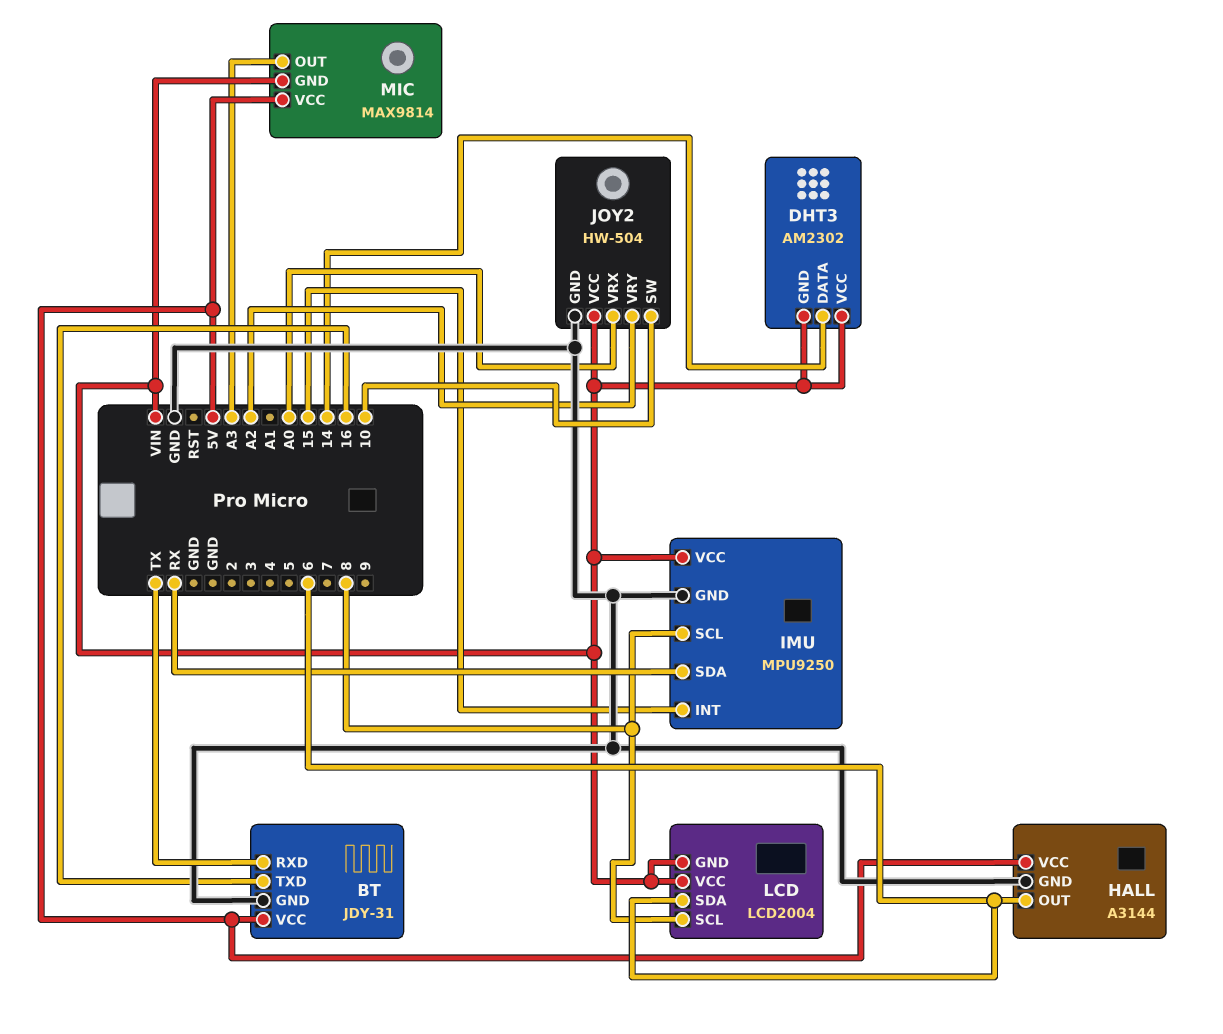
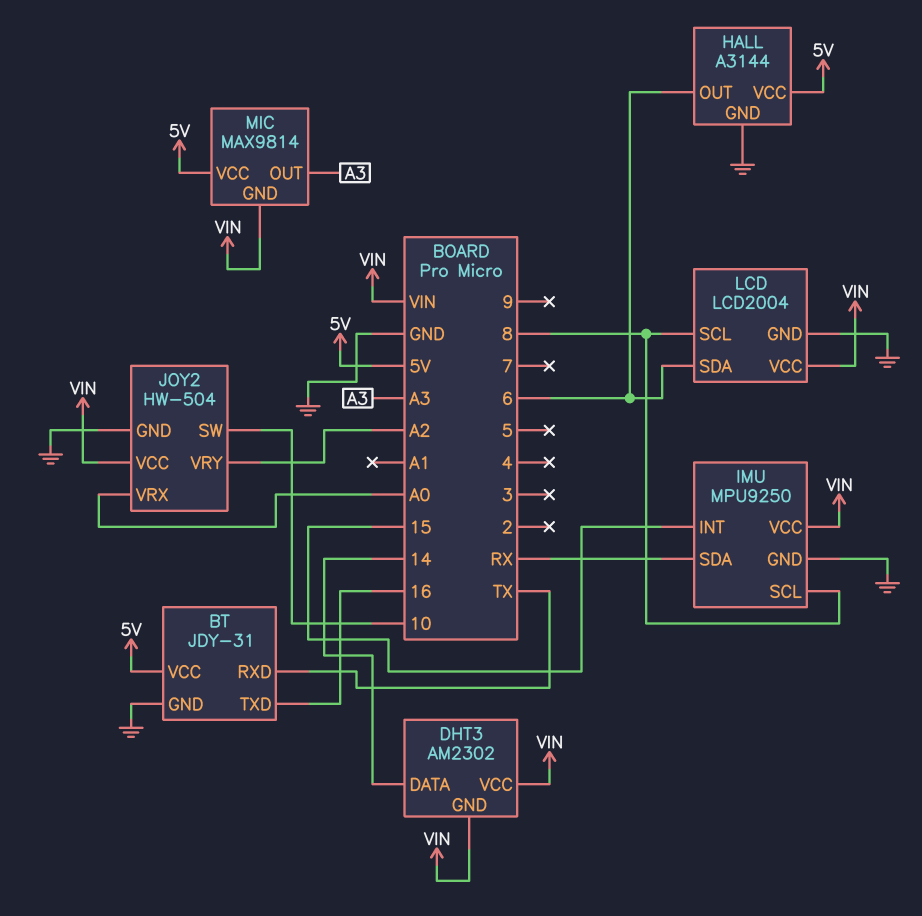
LCD pin GND: VIN -> GND

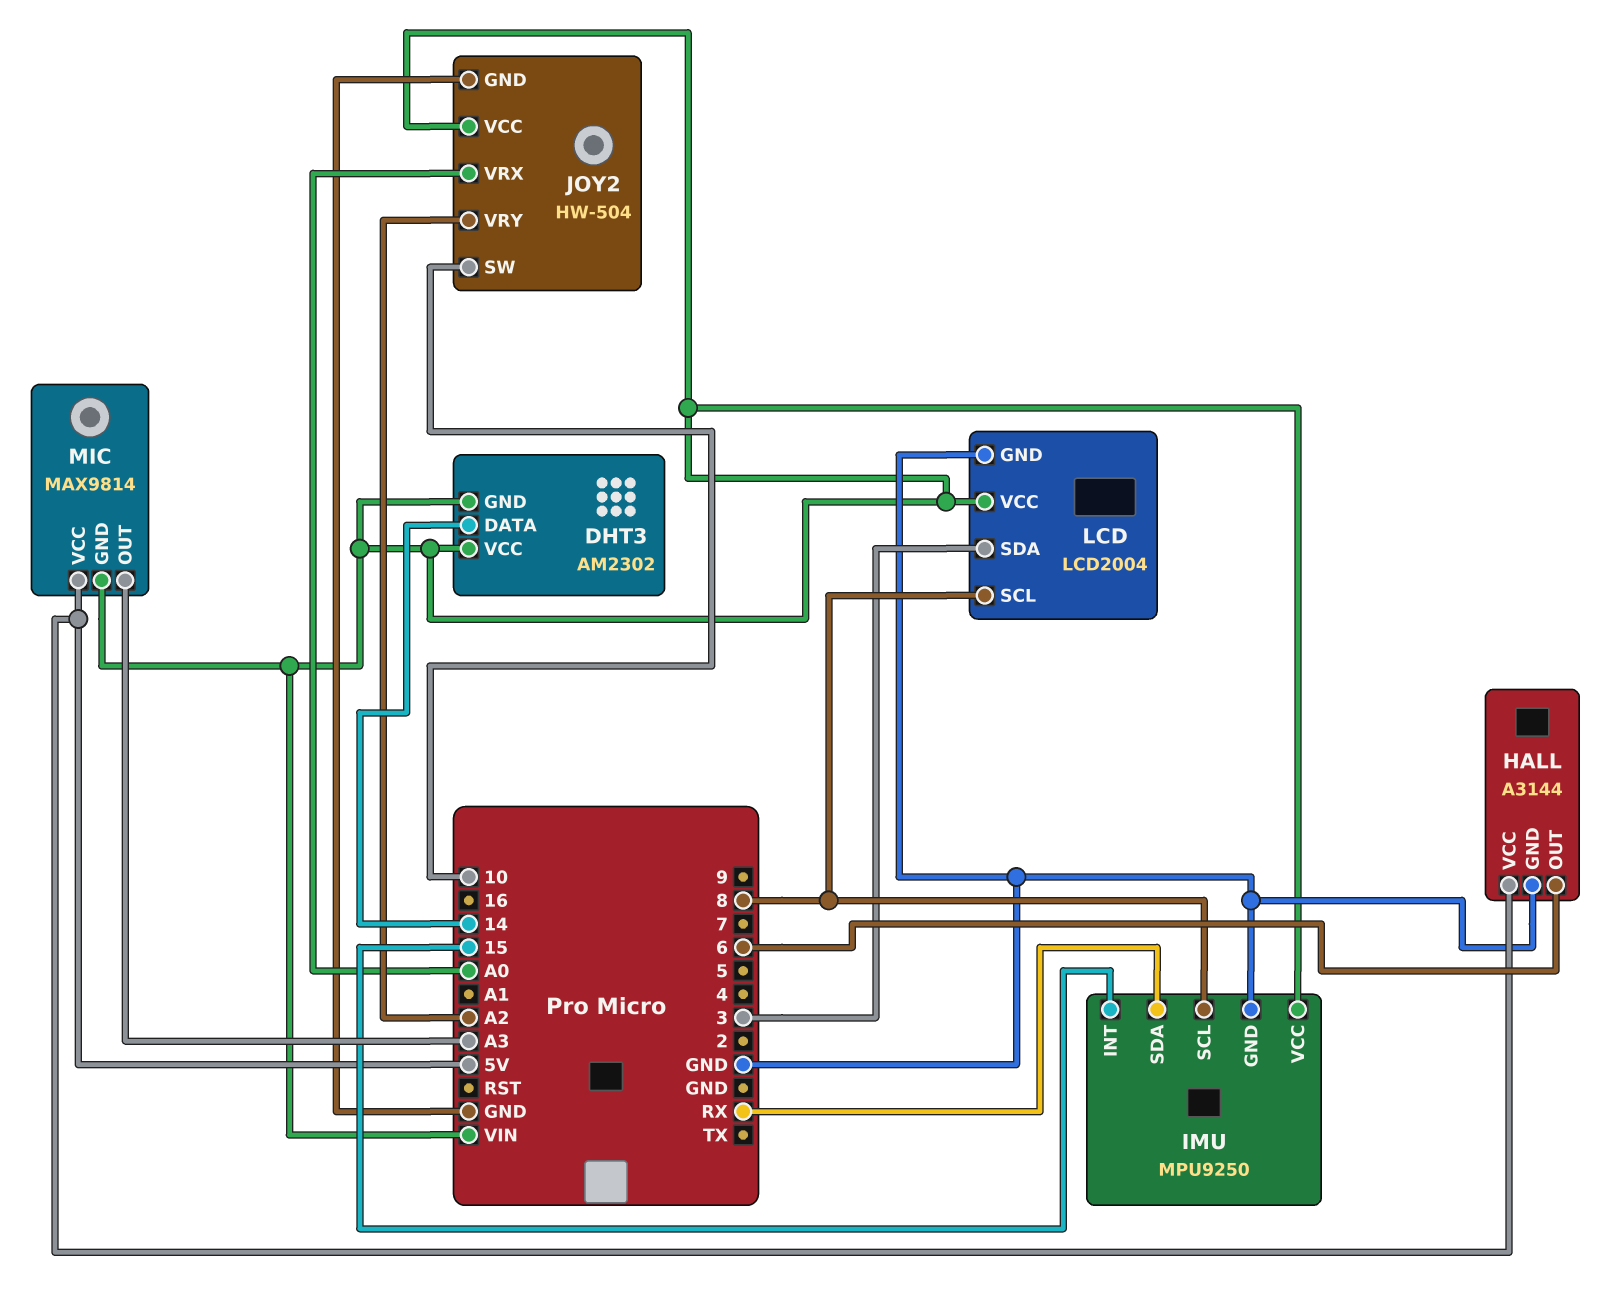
BT: JDY-31 -> none
BT pin GND: GND -> none
BT pin RXD: TX -> none
BT pin TXD: 16 -> none
BT pin VCC: 5V -> none
LCD pin SDA: 6 -> 3

